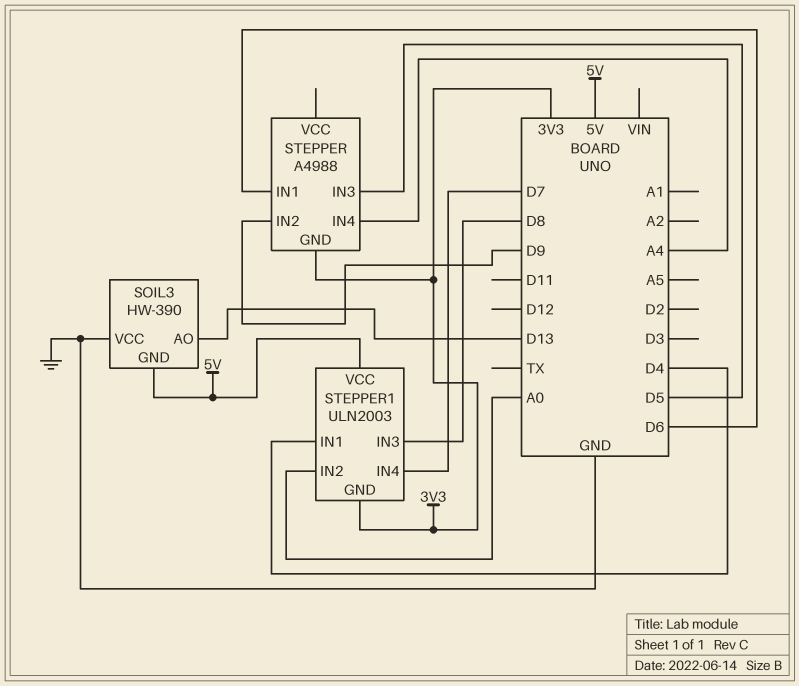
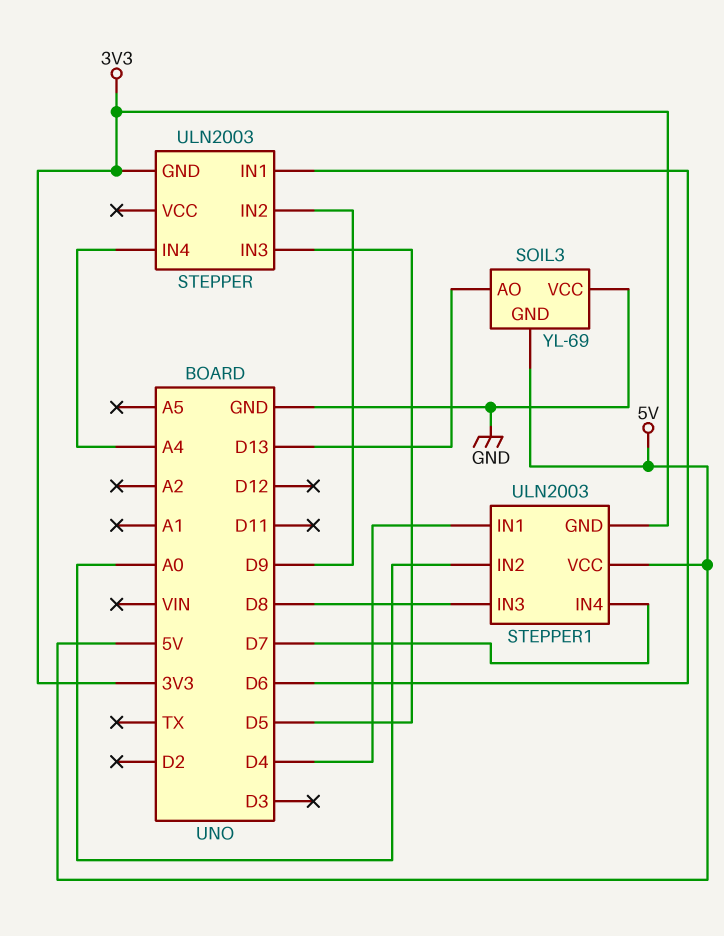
SOIL3: HW-390 -> YL-69
STEPPER: A4988 -> ULN2003

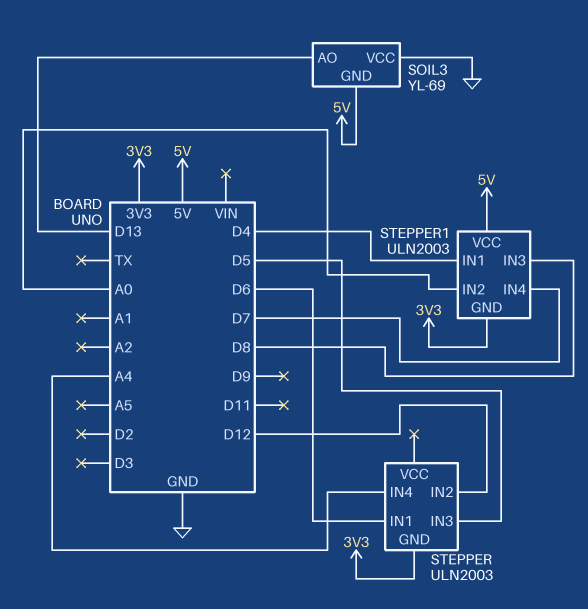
STEPPER pin IN2: D9 -> D12

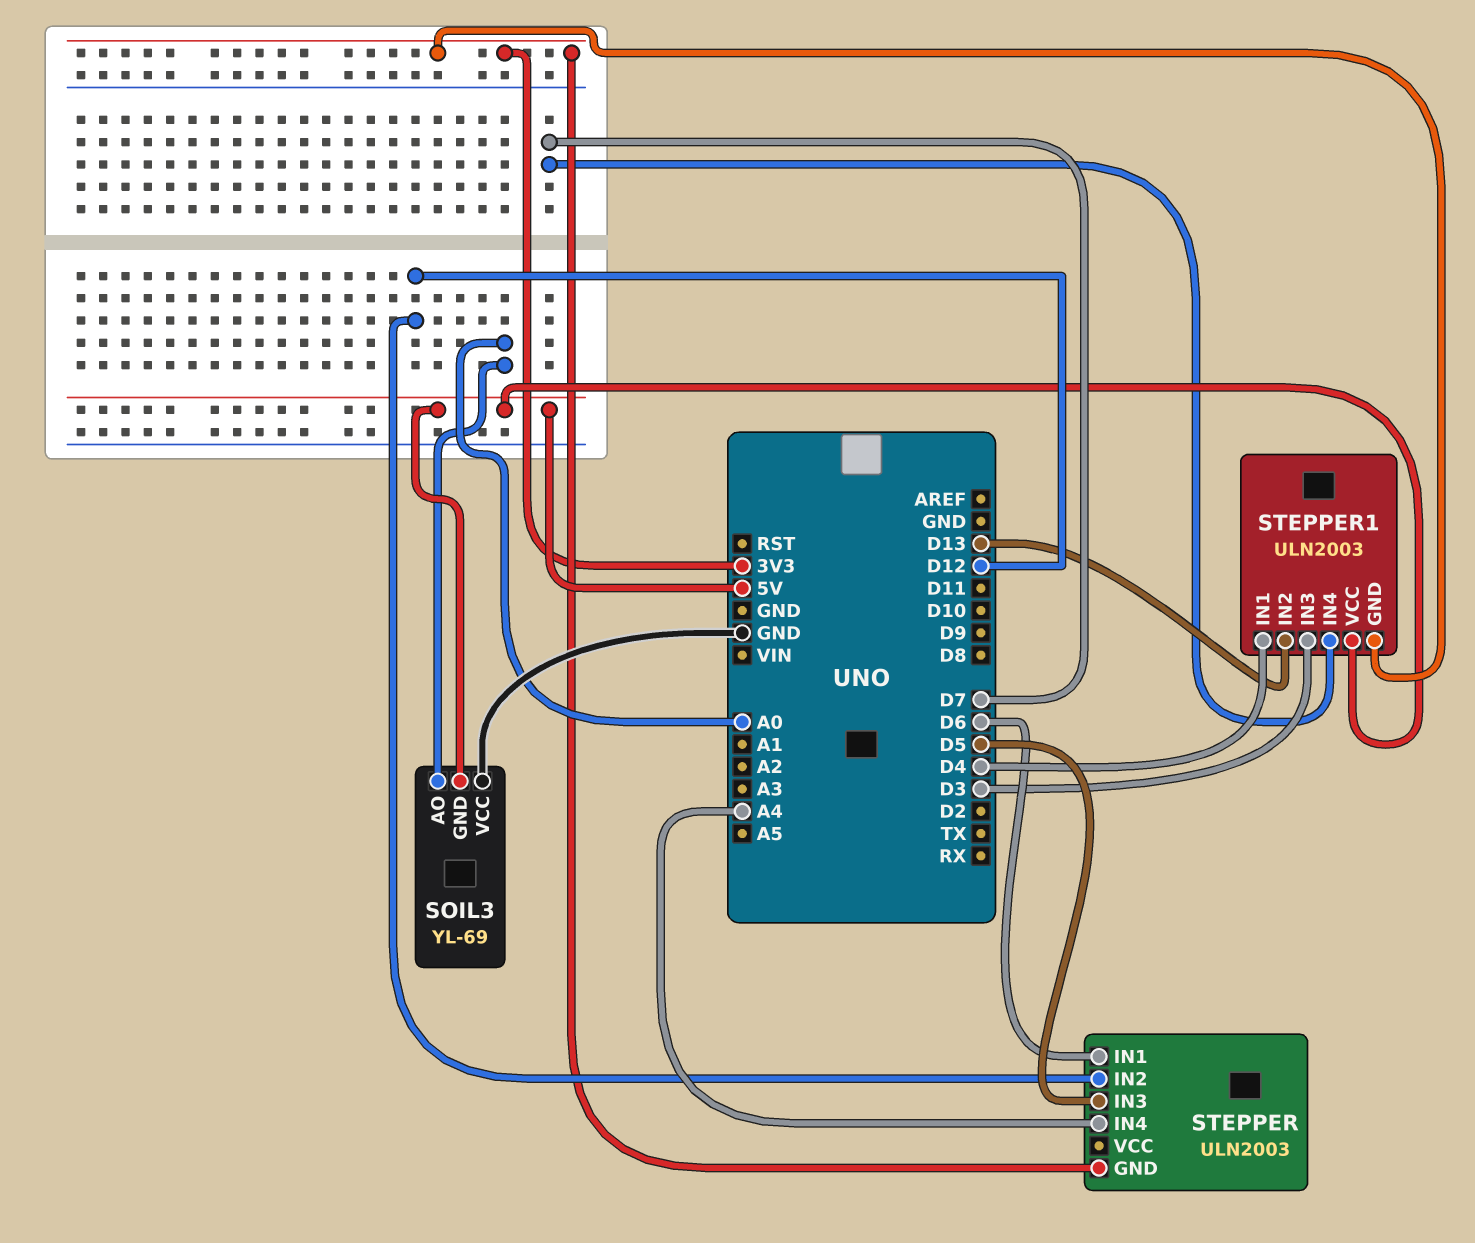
SOIL3 pin AO: D13 -> A0
STEPPER1 pin IN2: A0 -> D13
STEPPER1 pin IN3: D8 -> D3

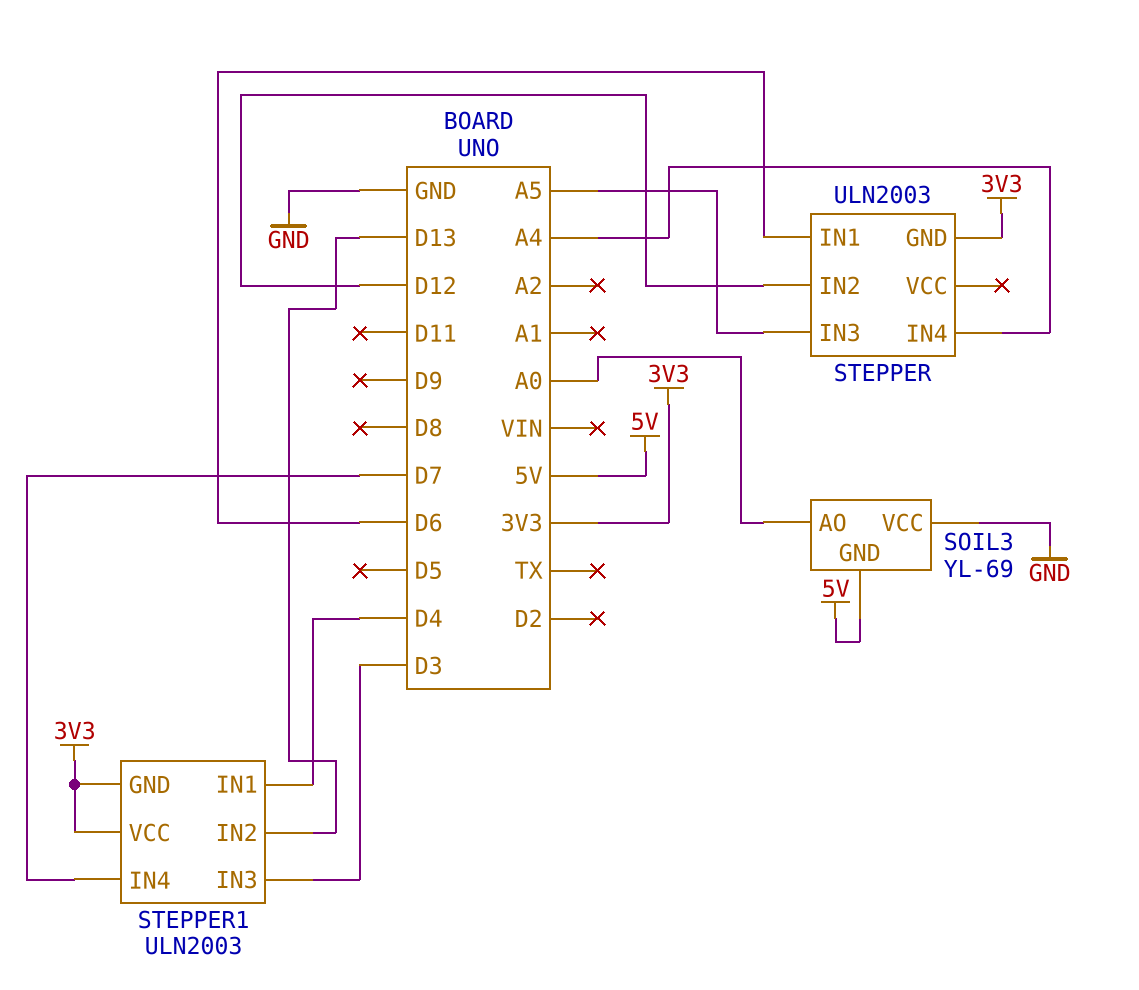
STEPPER pin IN3: D5 -> A5
STEPPER1 pin VCC: 5V -> 3V3

